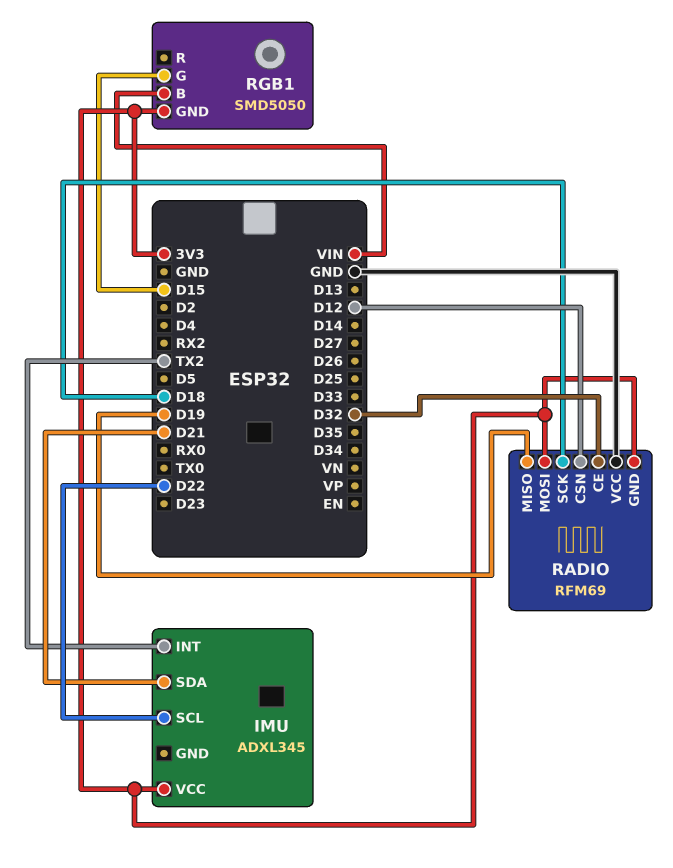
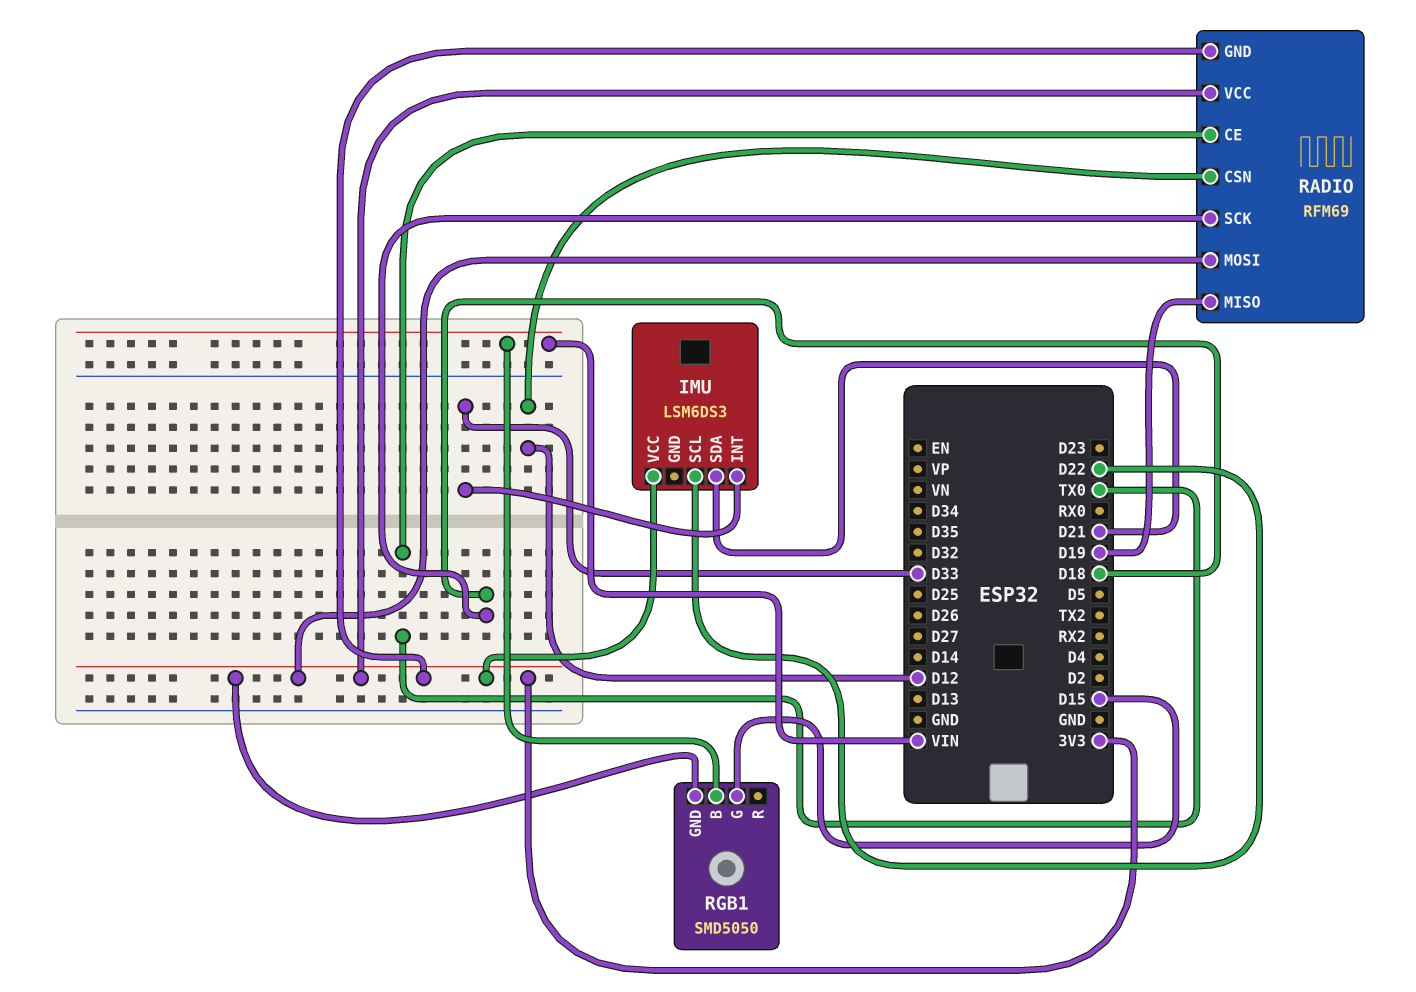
IMU: ADXL345 -> LSM6DS3
IMU pin INT: TX2 -> D33
RADIO pin CE: D32 -> TX0
RADIO pin VCC: GND -> 3V3

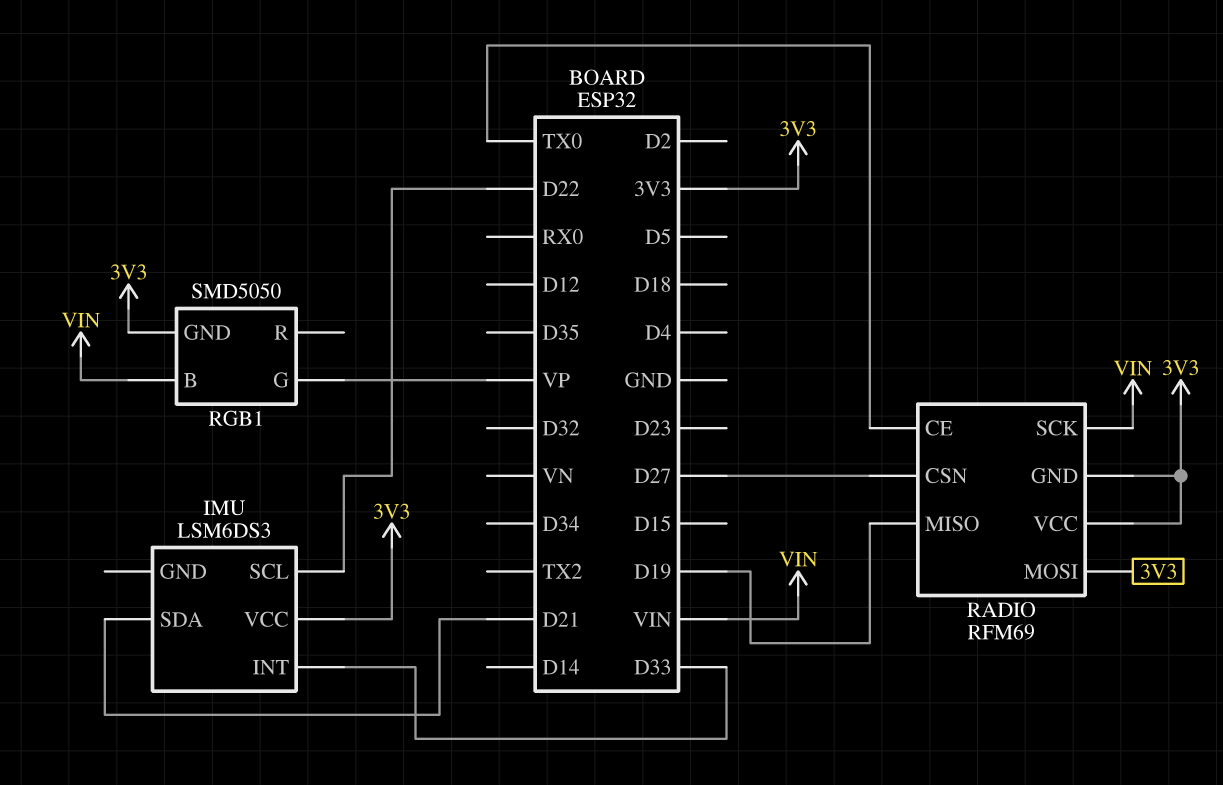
RADIO pin CSN: D12 -> D27
RADIO pin SCK: D18 -> VIN
RGB1 pin G: D15 -> VP

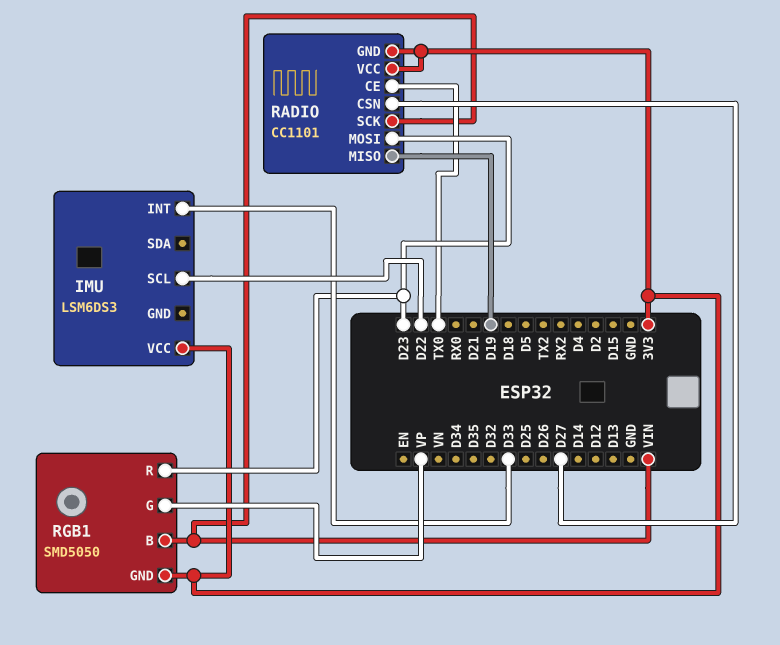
IMU pin SDA: D21 -> none
RADIO: RFM69 -> CC1101
RADIO pin MOSI: 3V3 -> D23
RGB1 pin R: none -> D23

